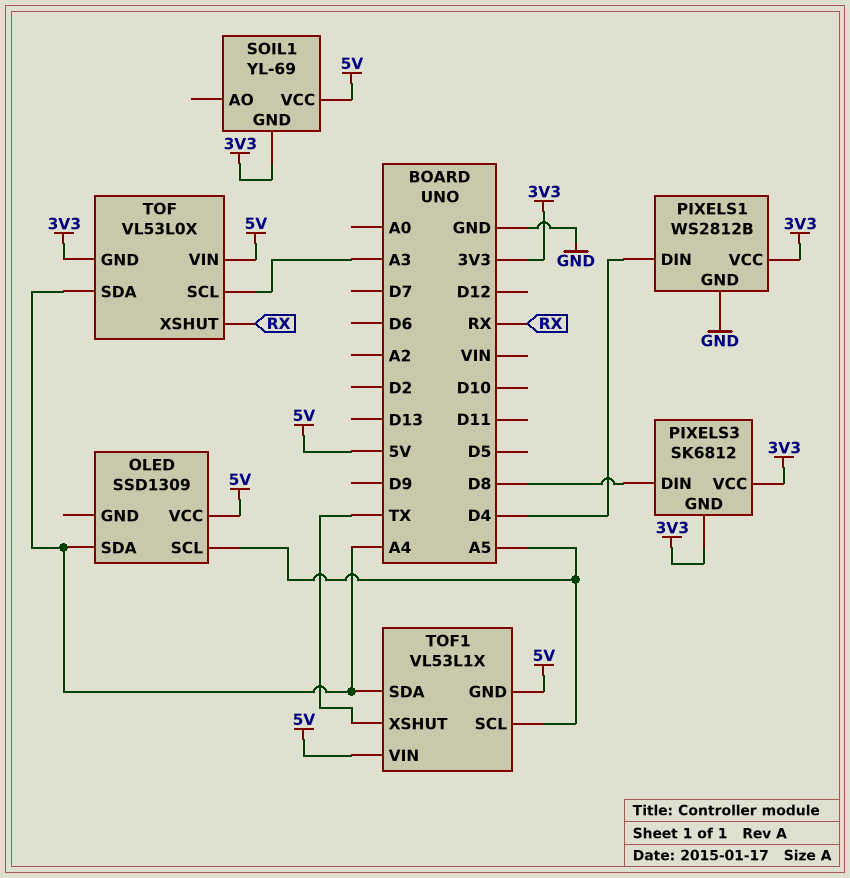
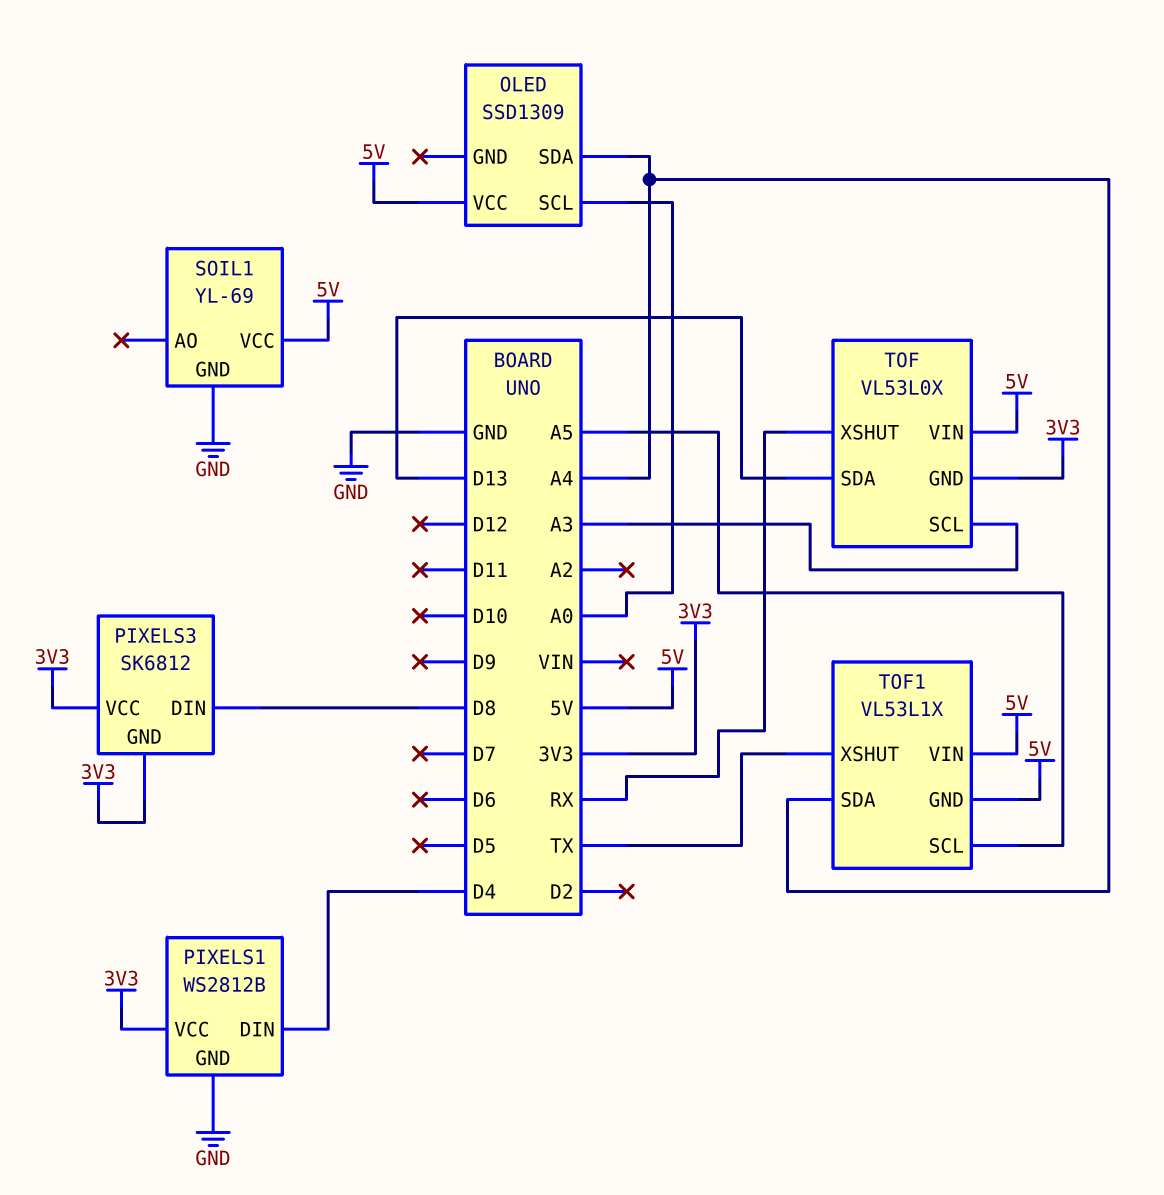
OLED pin SCL: A5 -> A0
SOIL1 pin GND: 3V3 -> GND
TOF pin SDA: A4 -> D13

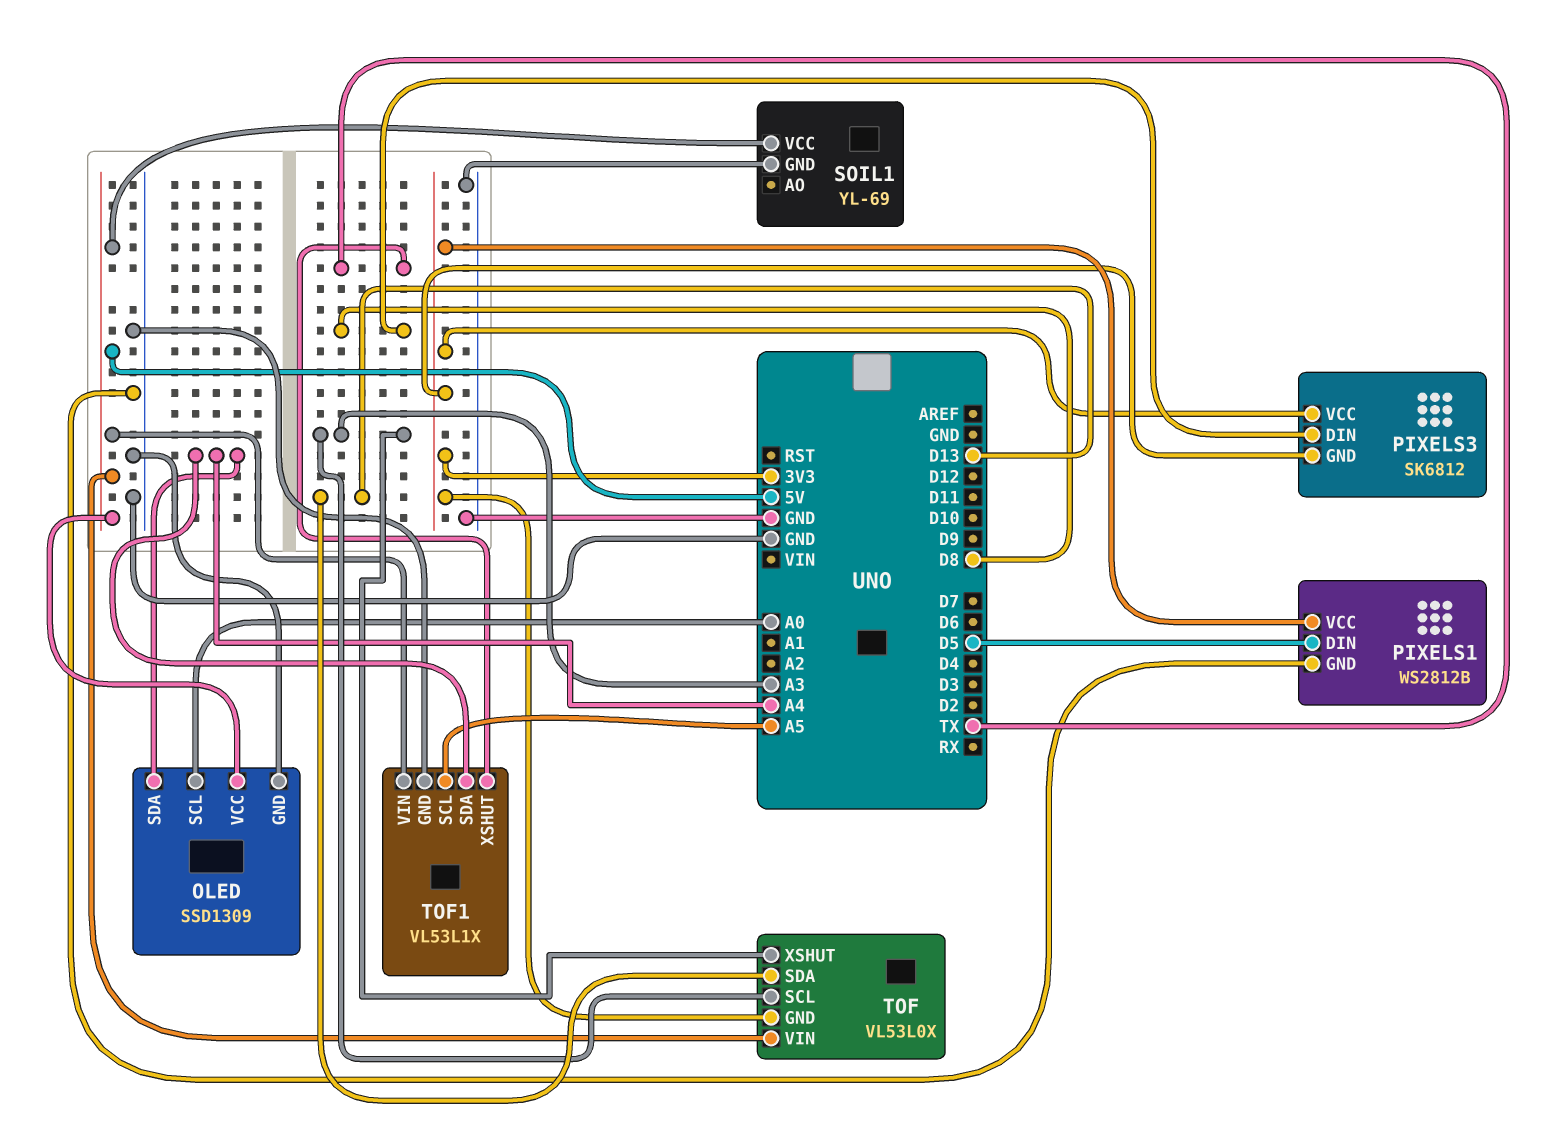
OLED pin GND: none -> GND
PIXELS1 pin DIN: D4 -> D5
TOF pin XSHUT: RX -> A3
TOF1 pin GND: 5V -> GND

